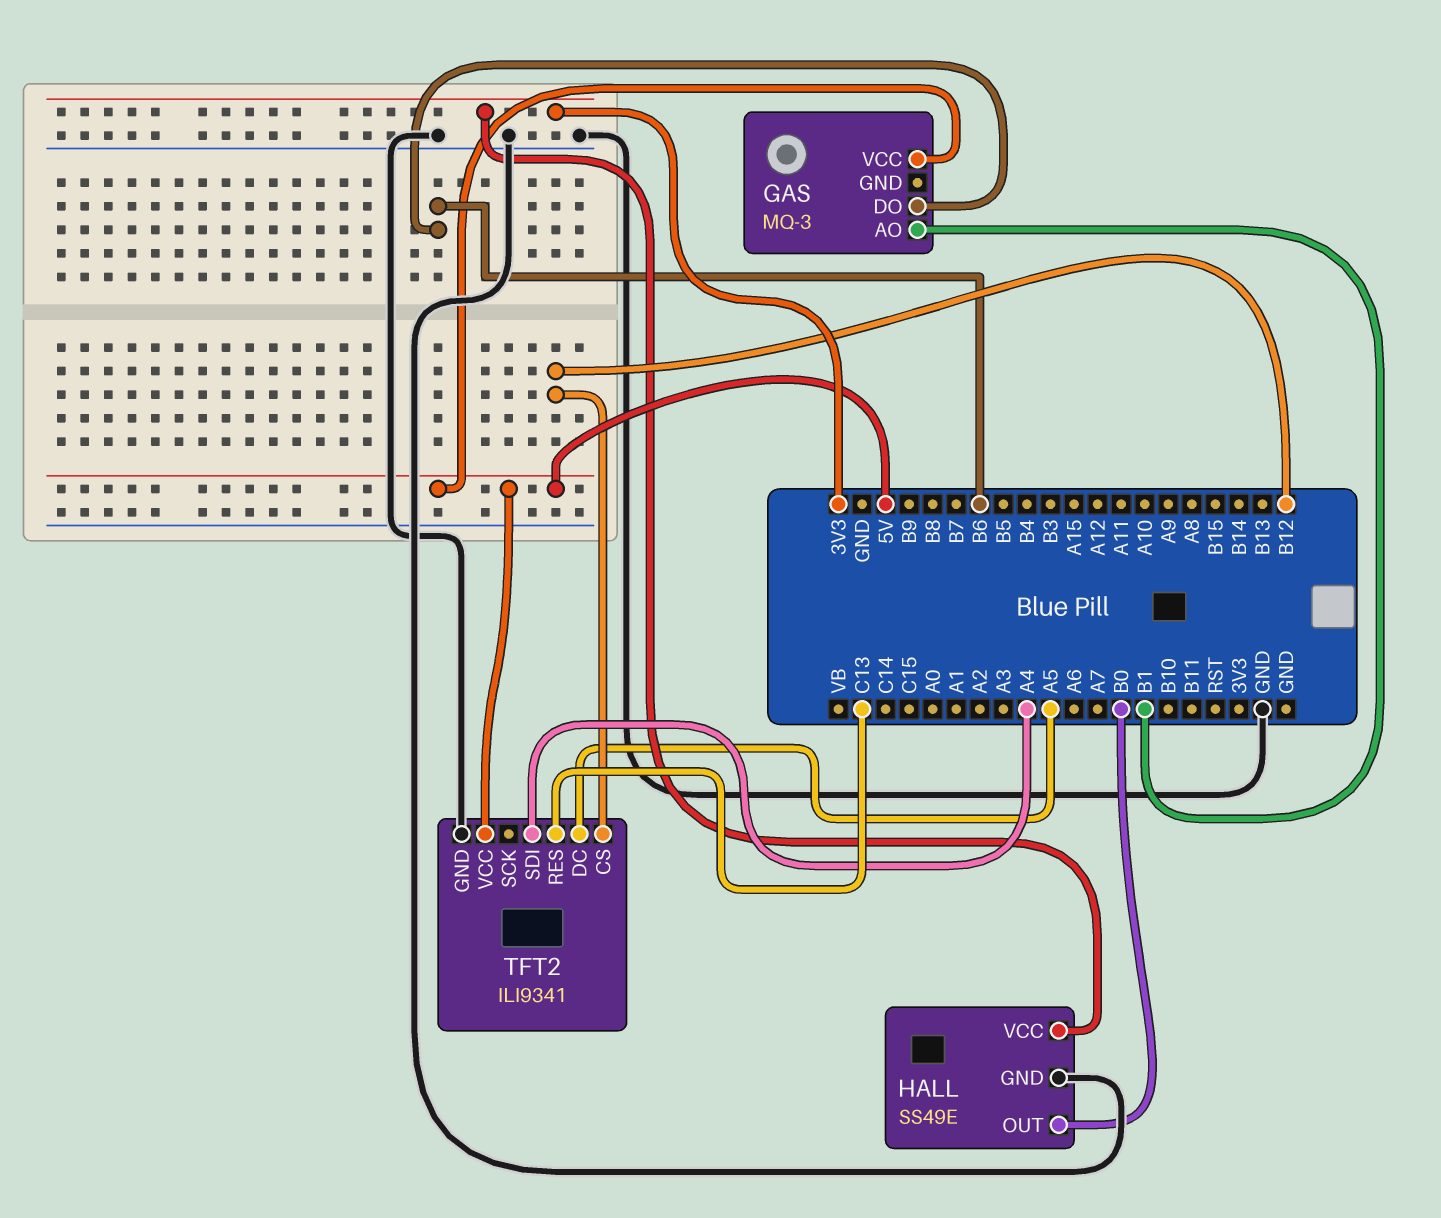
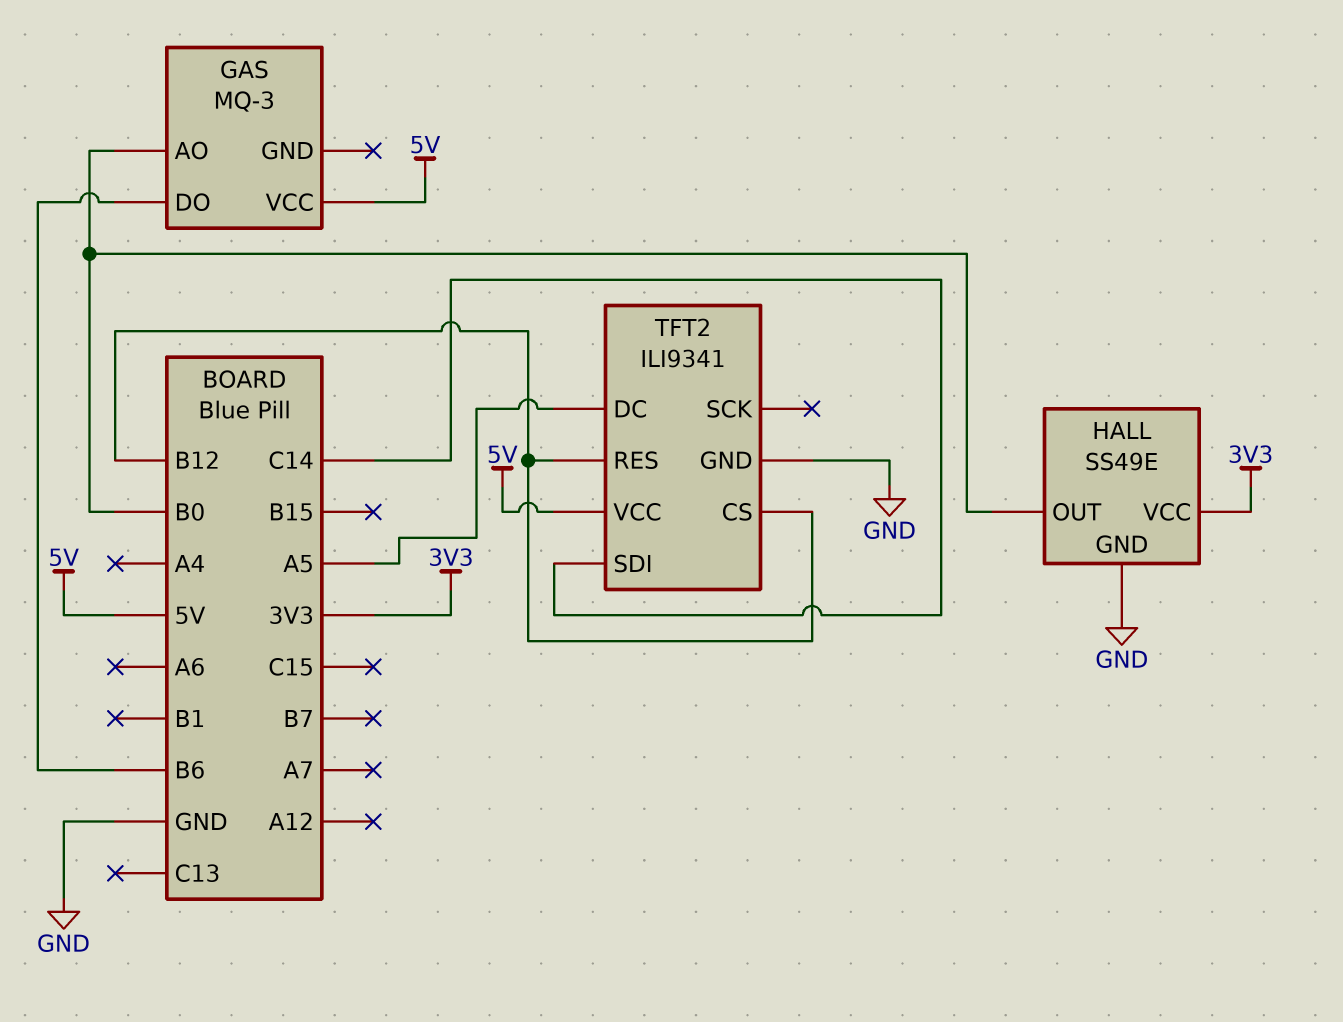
GAS pin AO: B1 -> B0
TFT2 pin RES: C13 -> B12
TFT2 pin SDI: A4 -> C14

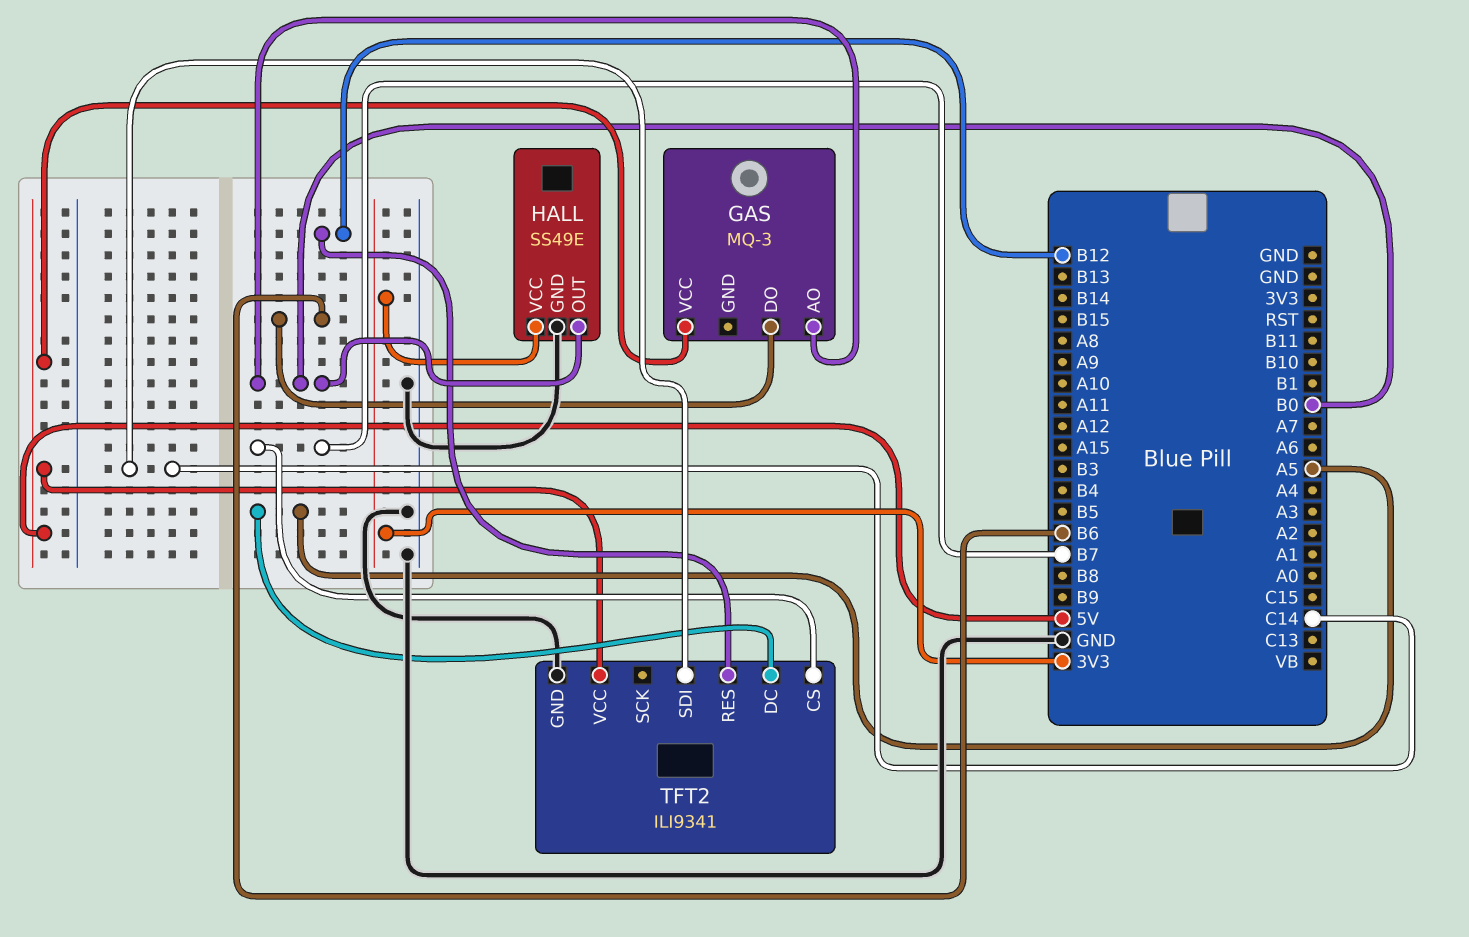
TFT2 pin CS: B12 -> B7

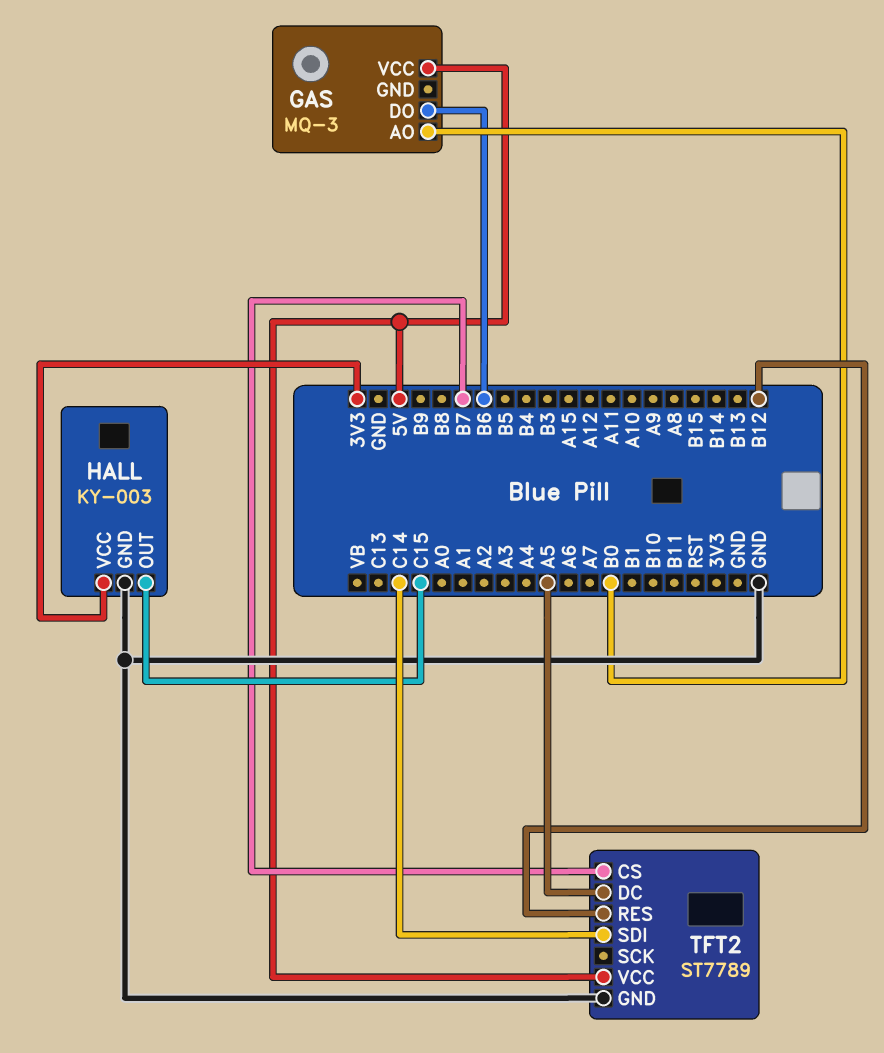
HALL: SS49E -> KY-003
HALL pin OUT: B0 -> C15
TFT2: ILI9341 -> ST7789

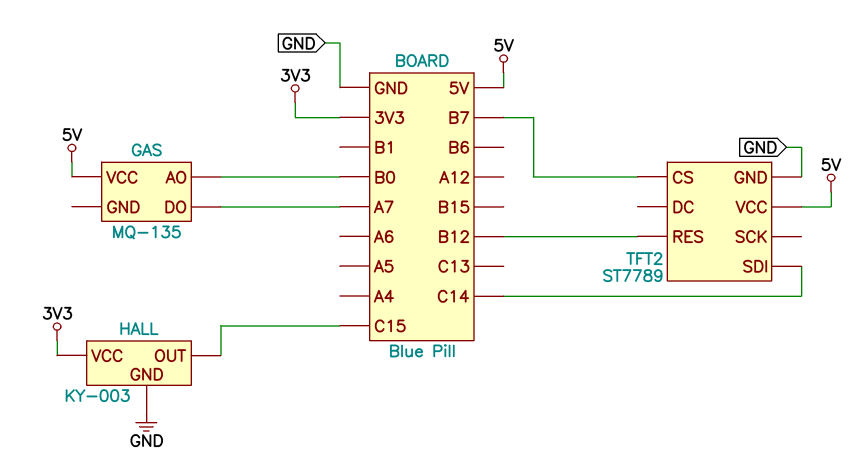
GAS: MQ-3 -> MQ-135
GAS pin DO: B6 -> A7
TFT2 pin DC: A5 -> none

